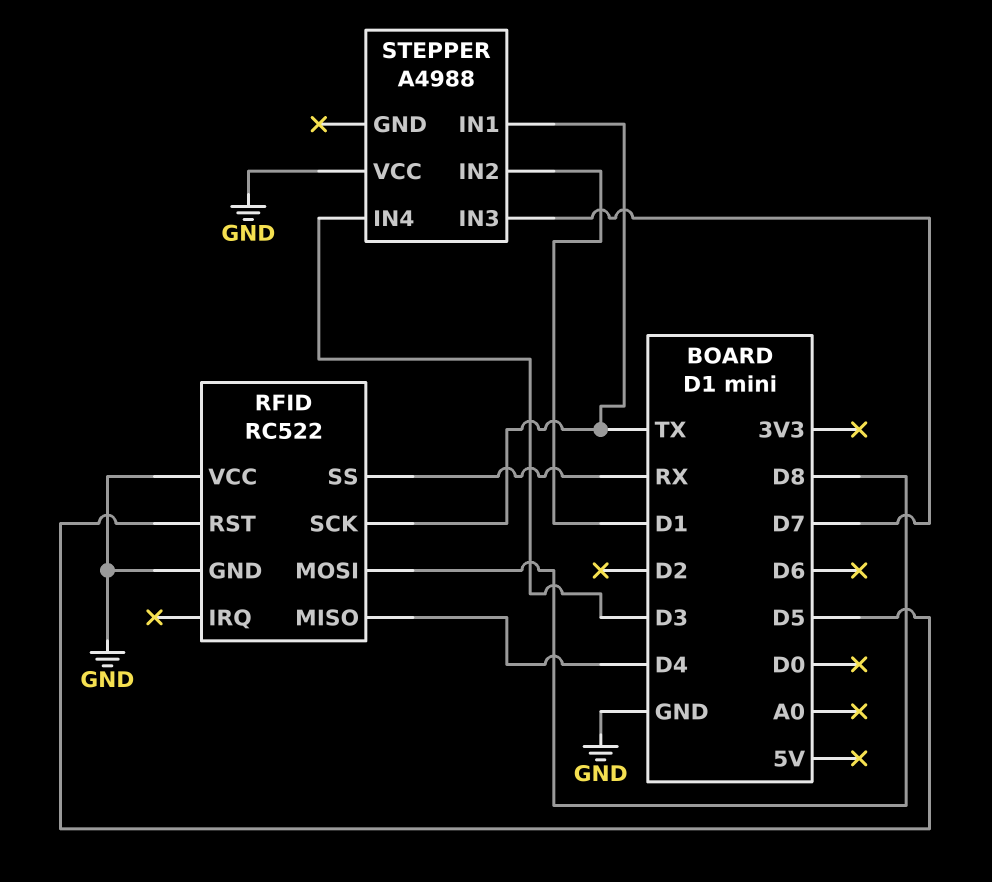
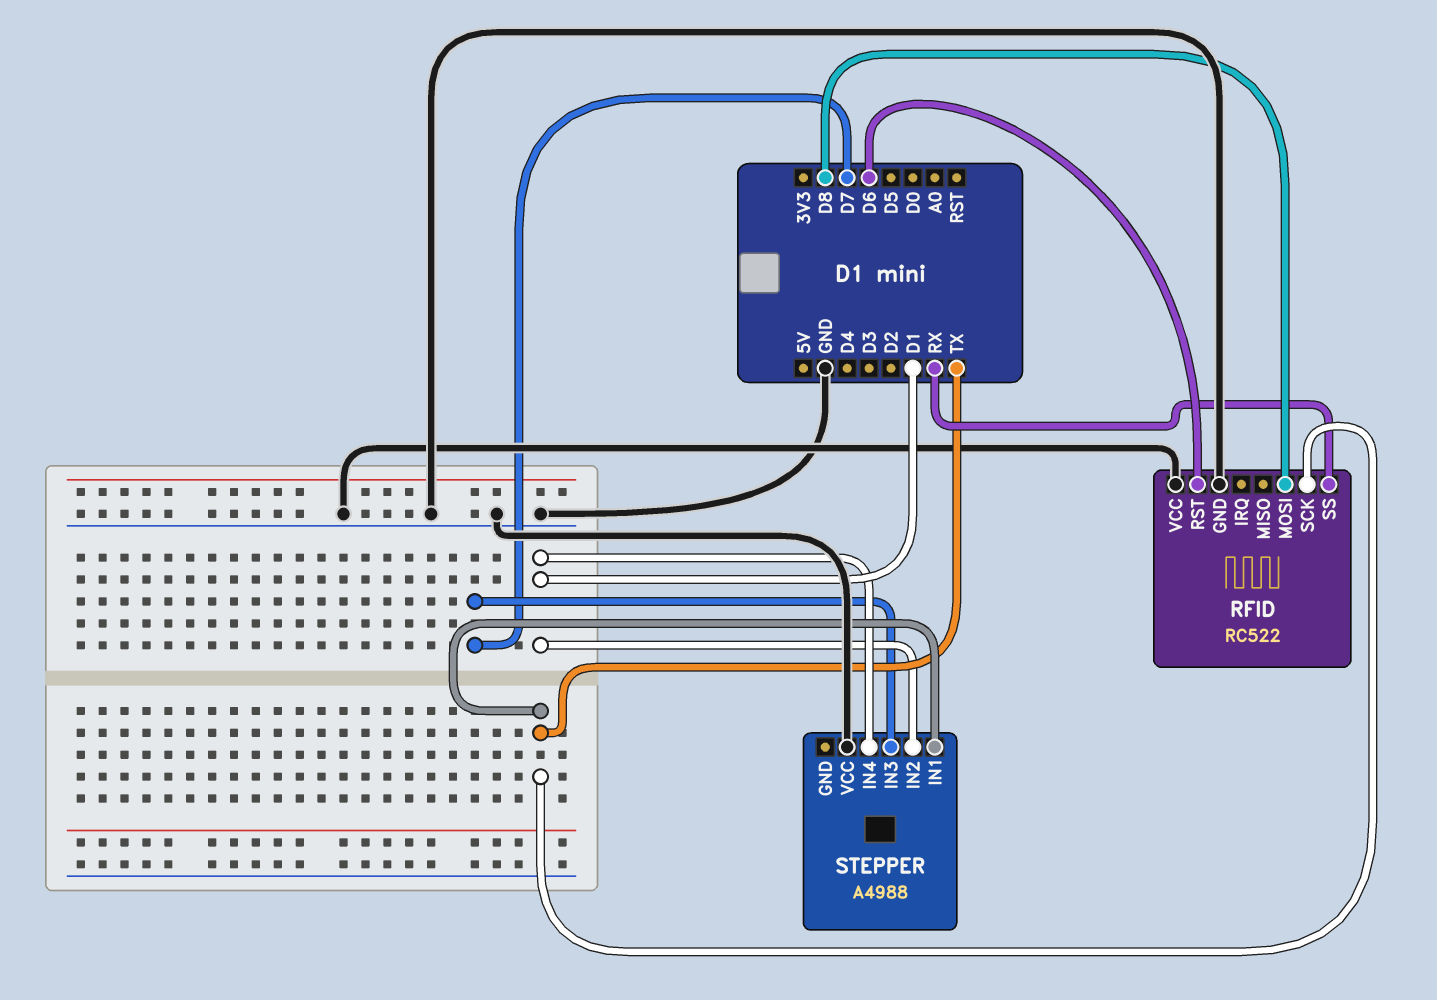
RFID pin MISO: D4 -> none
RFID pin RST: D5 -> D6
STEPPER pin IN4: D3 -> D1

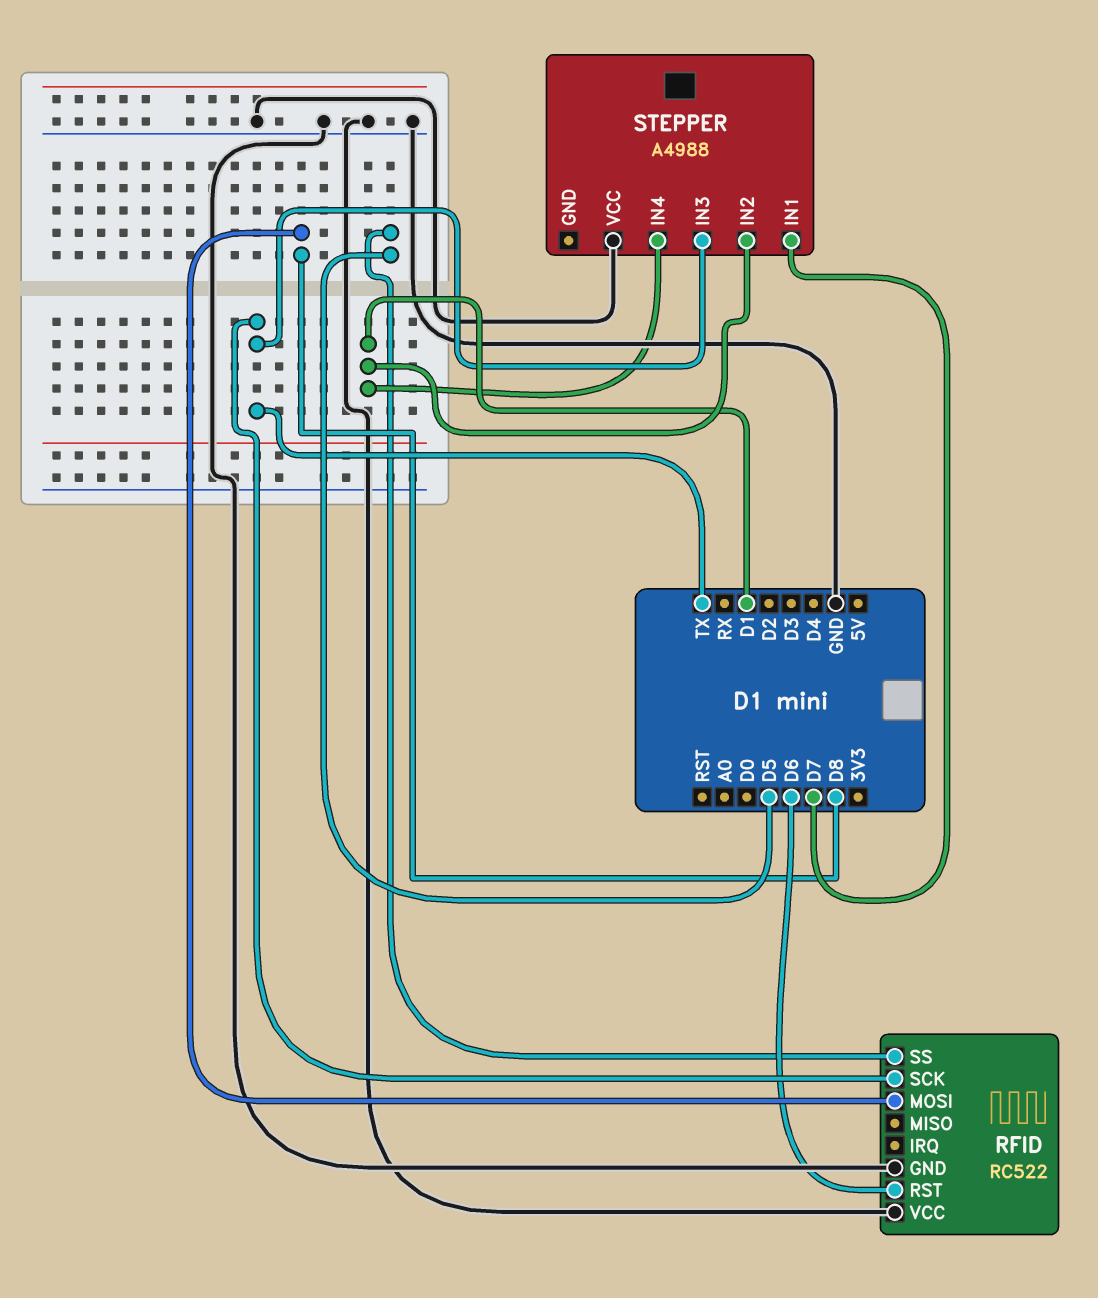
RFID pin SS: RX -> D5
STEPPER pin IN1: TX -> D7
STEPPER pin IN3: D7 -> TX

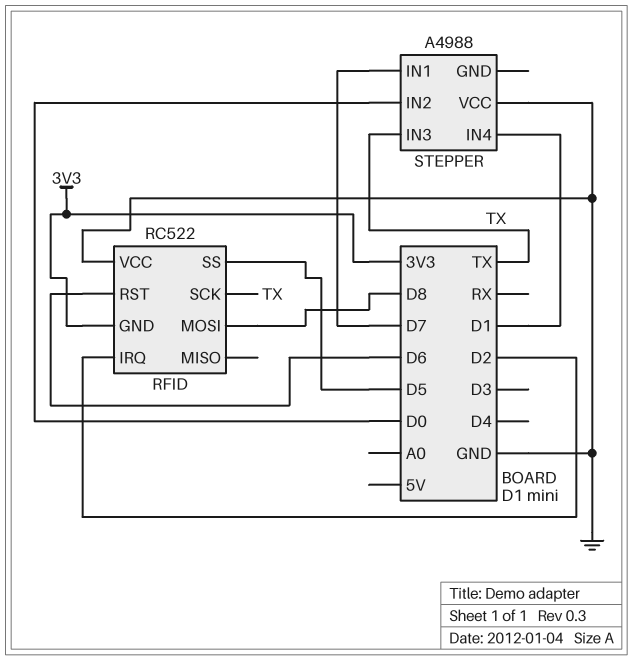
RFID pin GND: GND -> 3V3
RFID pin IRQ: none -> D2
STEPPER pin IN2: D1 -> D0

